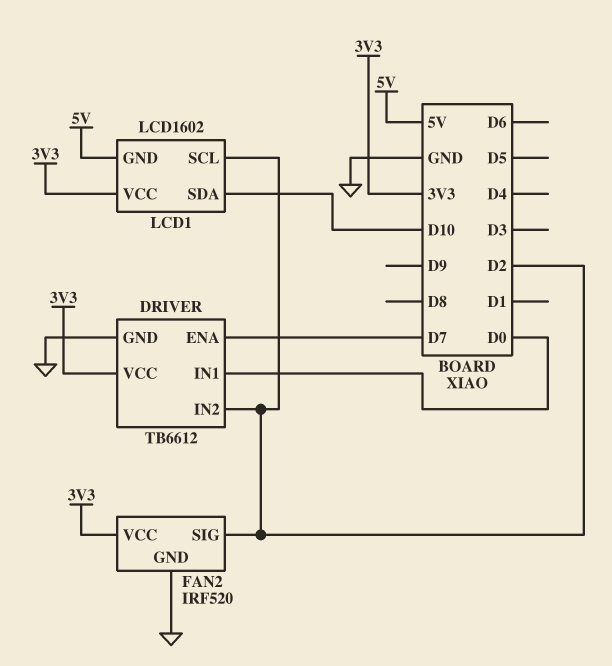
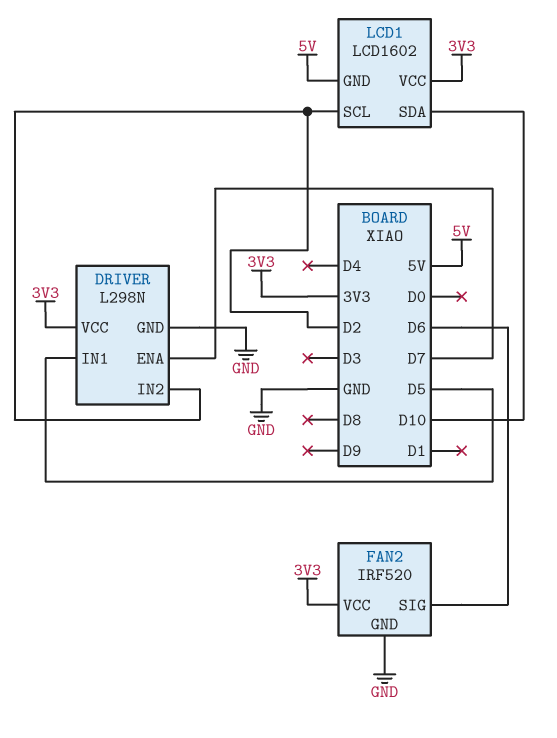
DRIVER: TB6612 -> L298N
DRIVER pin IN1: D0 -> D5
FAN2 pin SIG: D2 -> D6

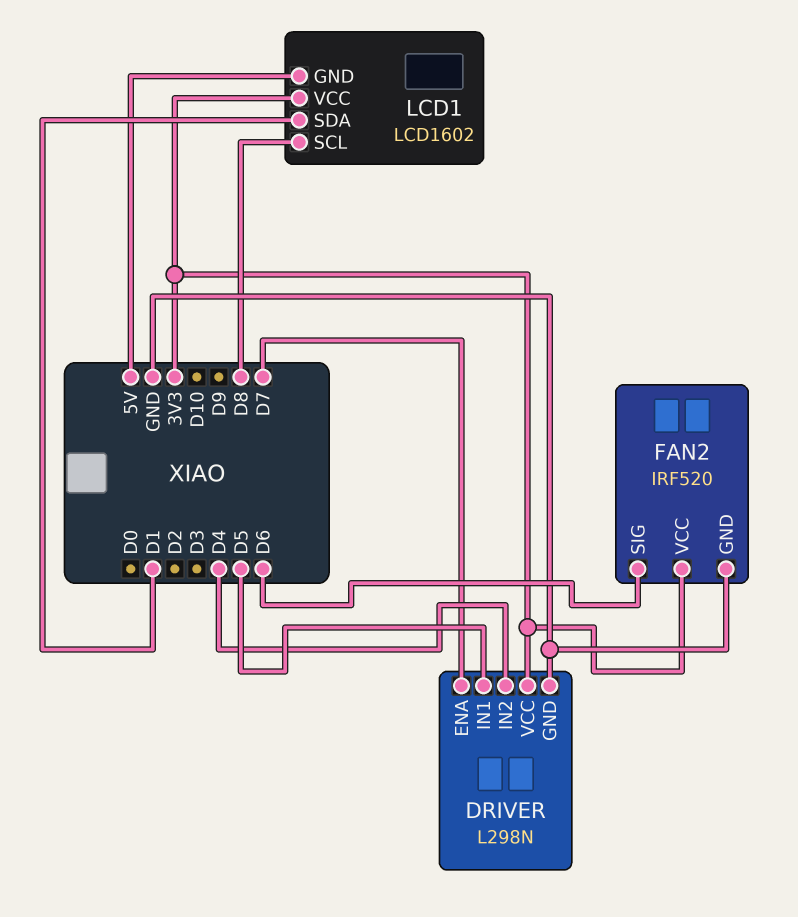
DRIVER pin IN2: D2 -> D4
LCD1 pin SCL: D2 -> D8
LCD1 pin SDA: D10 -> D1

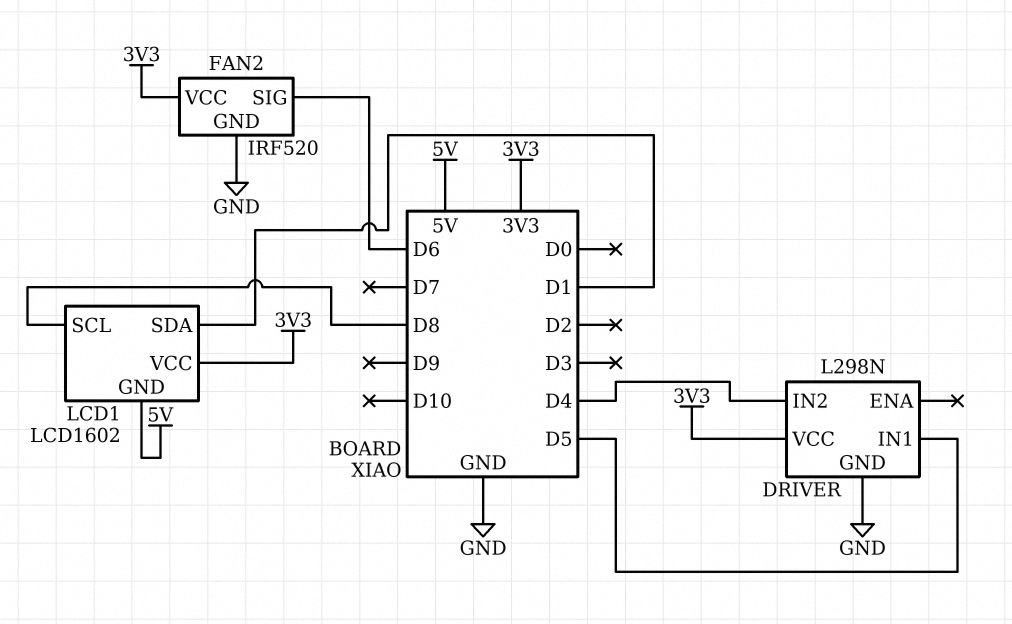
DRIVER pin ENA: D7 -> none

